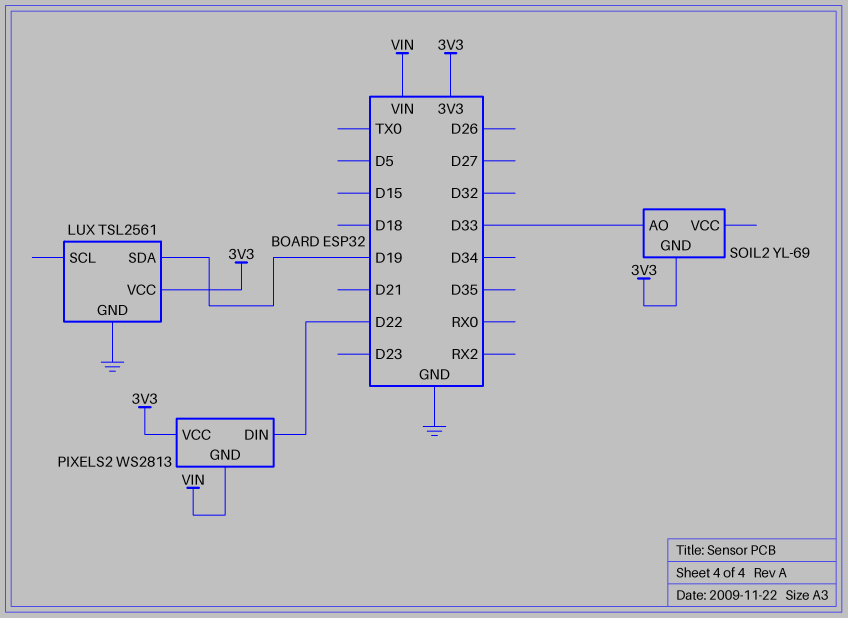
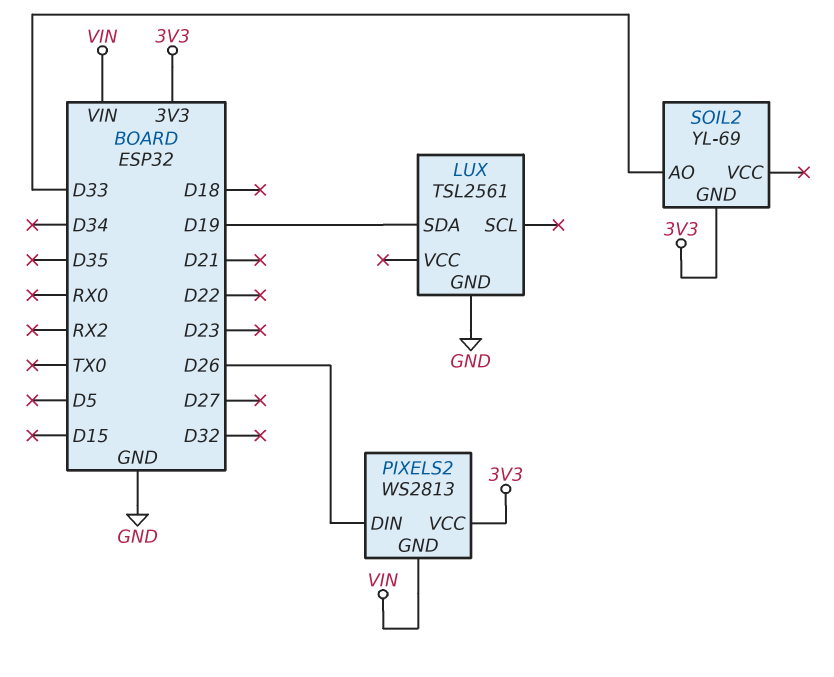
LUX pin VCC: 3V3 -> none
PIXELS2 pin DIN: D22 -> D26

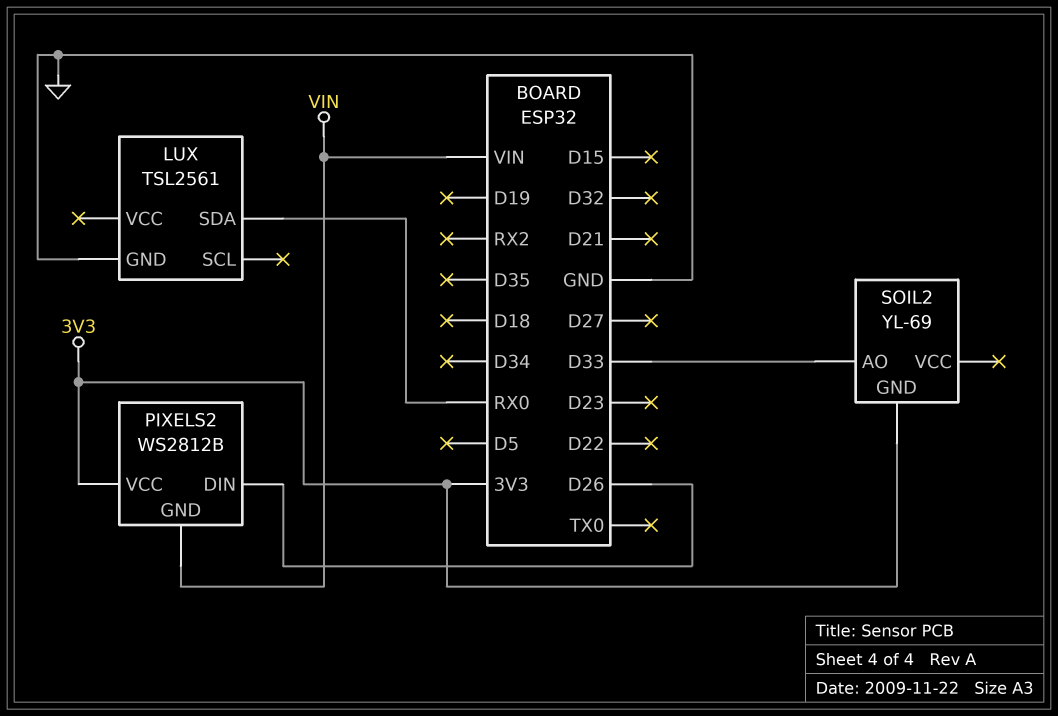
LUX pin SDA: D19 -> RX0
PIXELS2: WS2813 -> WS2812B

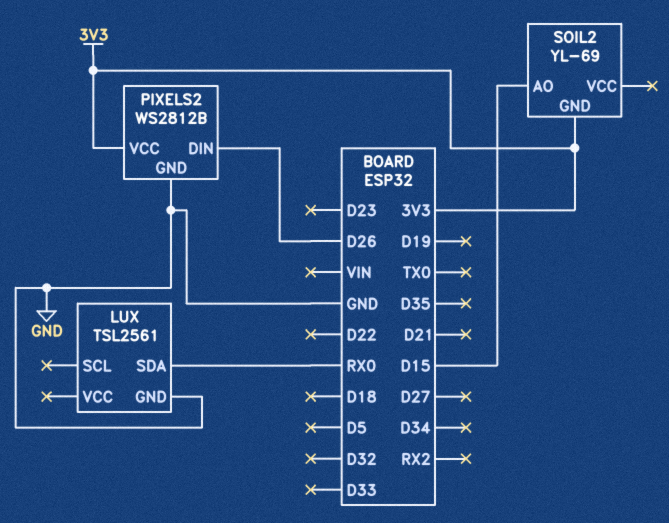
PIXELS2 pin GND: VIN -> GND
SOIL2 pin AO: D33 -> D15

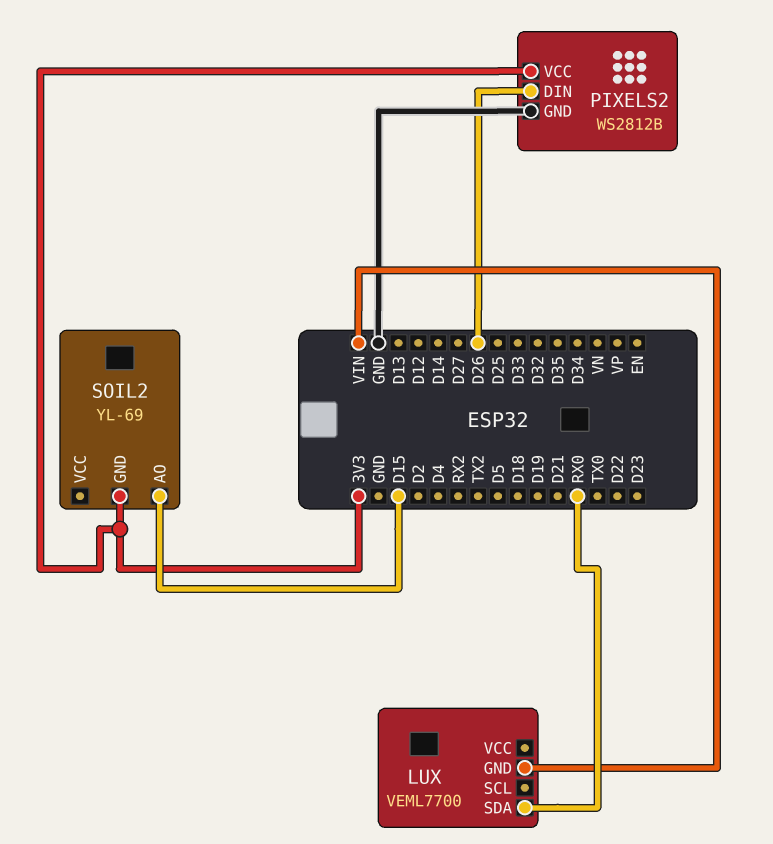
LUX: TSL2561 -> VEML7700
LUX pin GND: GND -> VIN

